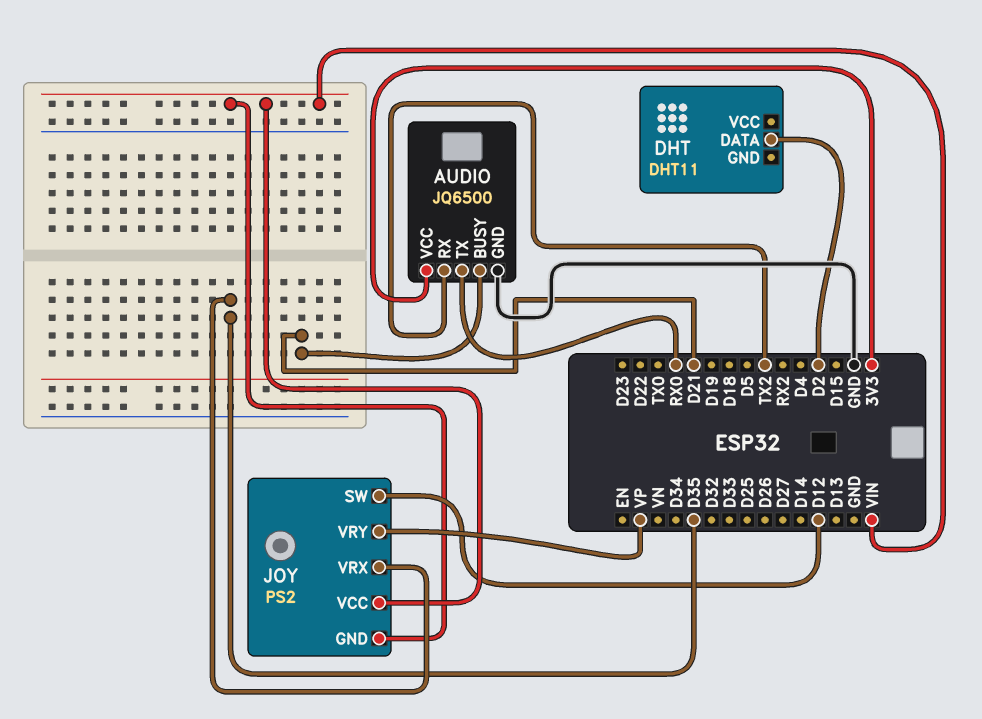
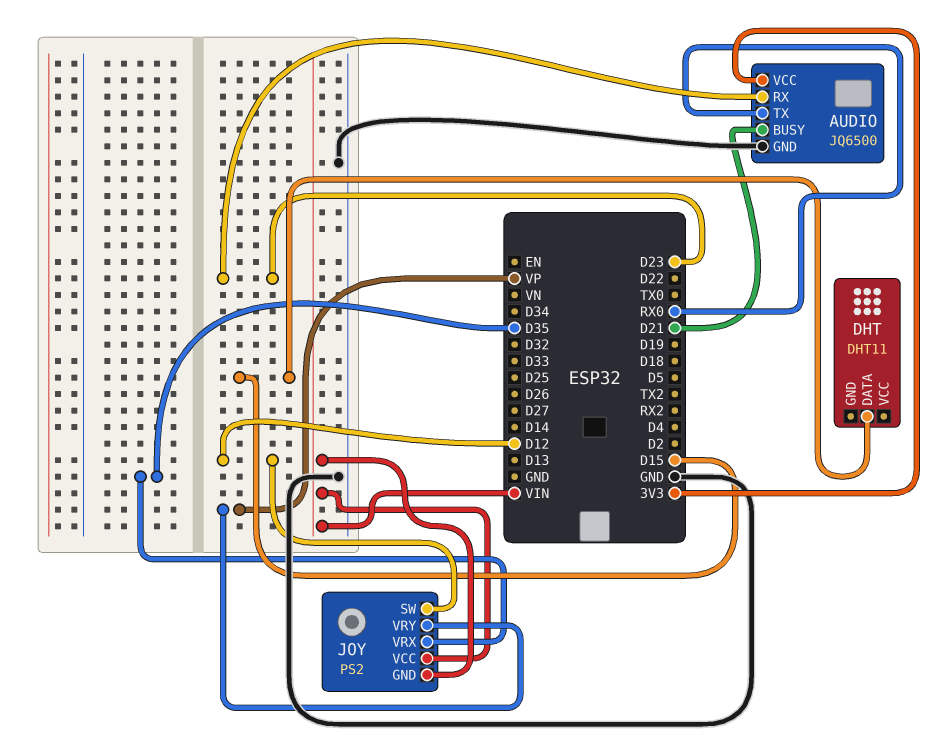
AUDIO pin RX: TX2 -> D23
DHT pin DATA: D2 -> D15

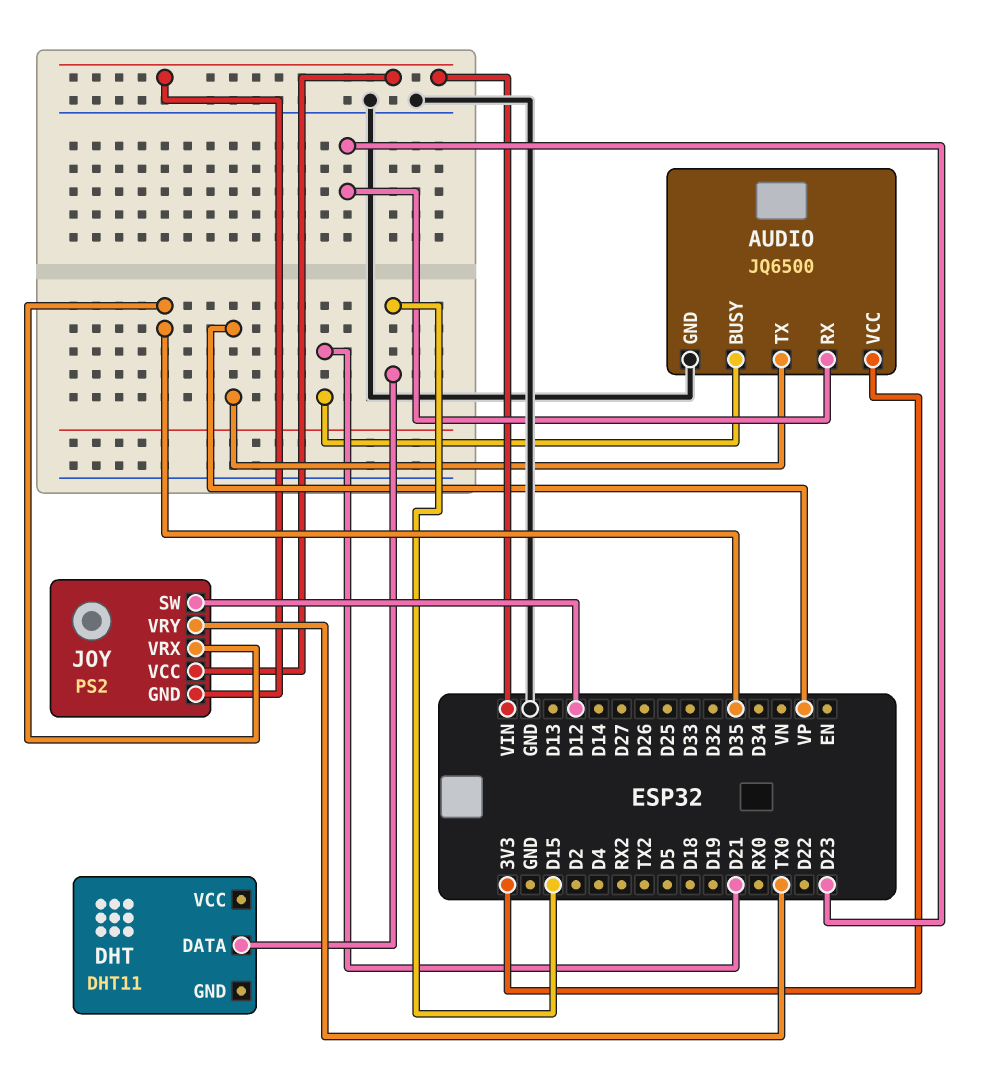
AUDIO pin TX: RX0 -> VP
JOY pin VRY: VP -> TX0

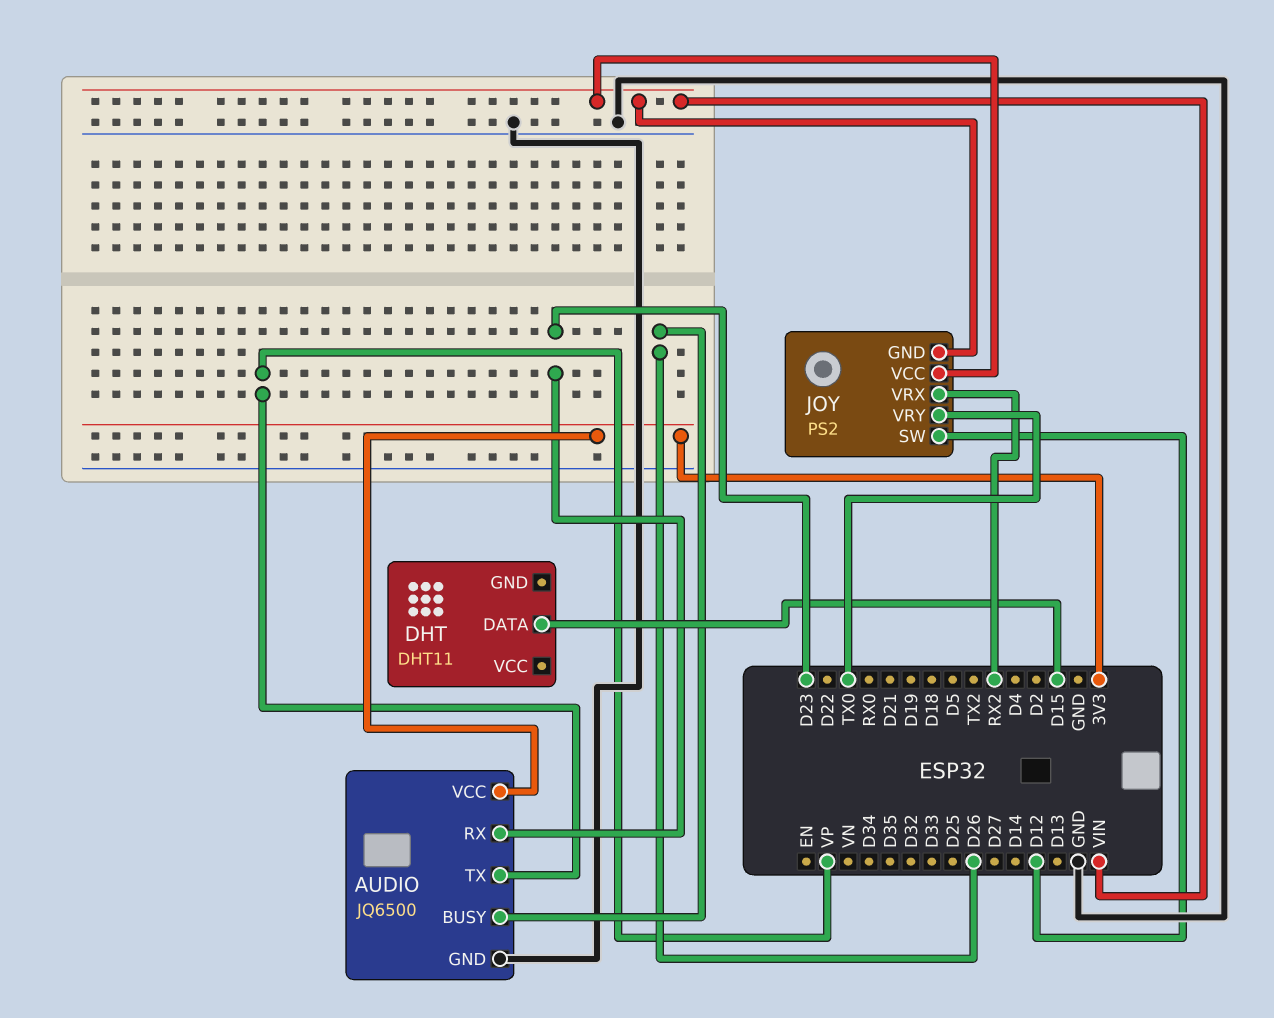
AUDIO pin BUSY: D21 -> D26
JOY pin VRX: D35 -> RX2

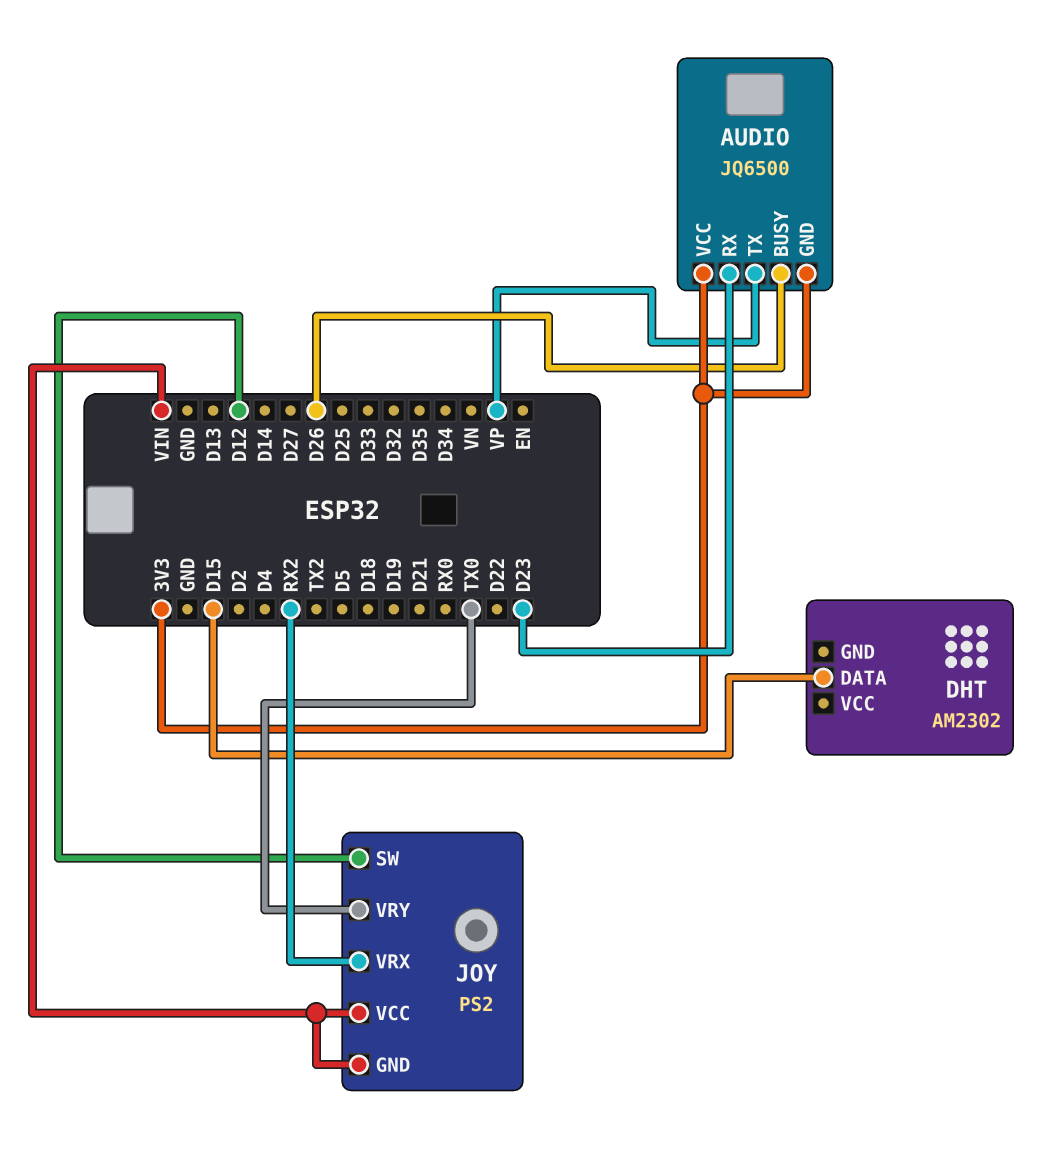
AUDIO pin GND: GND -> 3V3
DHT: DHT11 -> AM2302

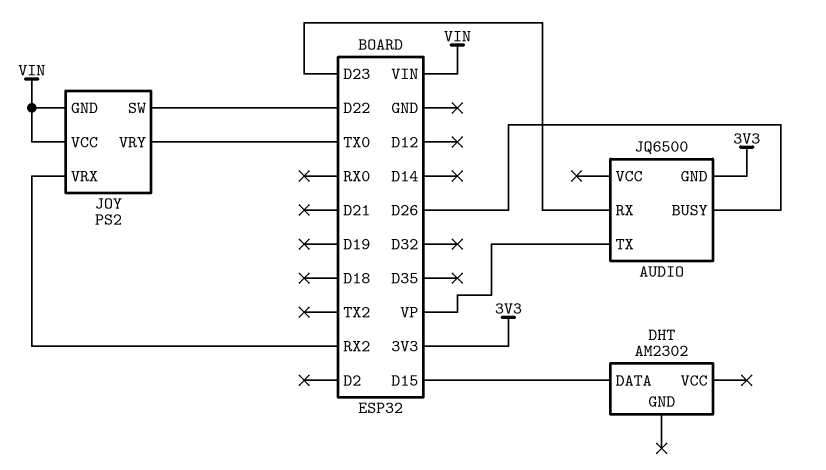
AUDIO pin VCC: 3V3 -> none
JOY pin SW: D12 -> D22

